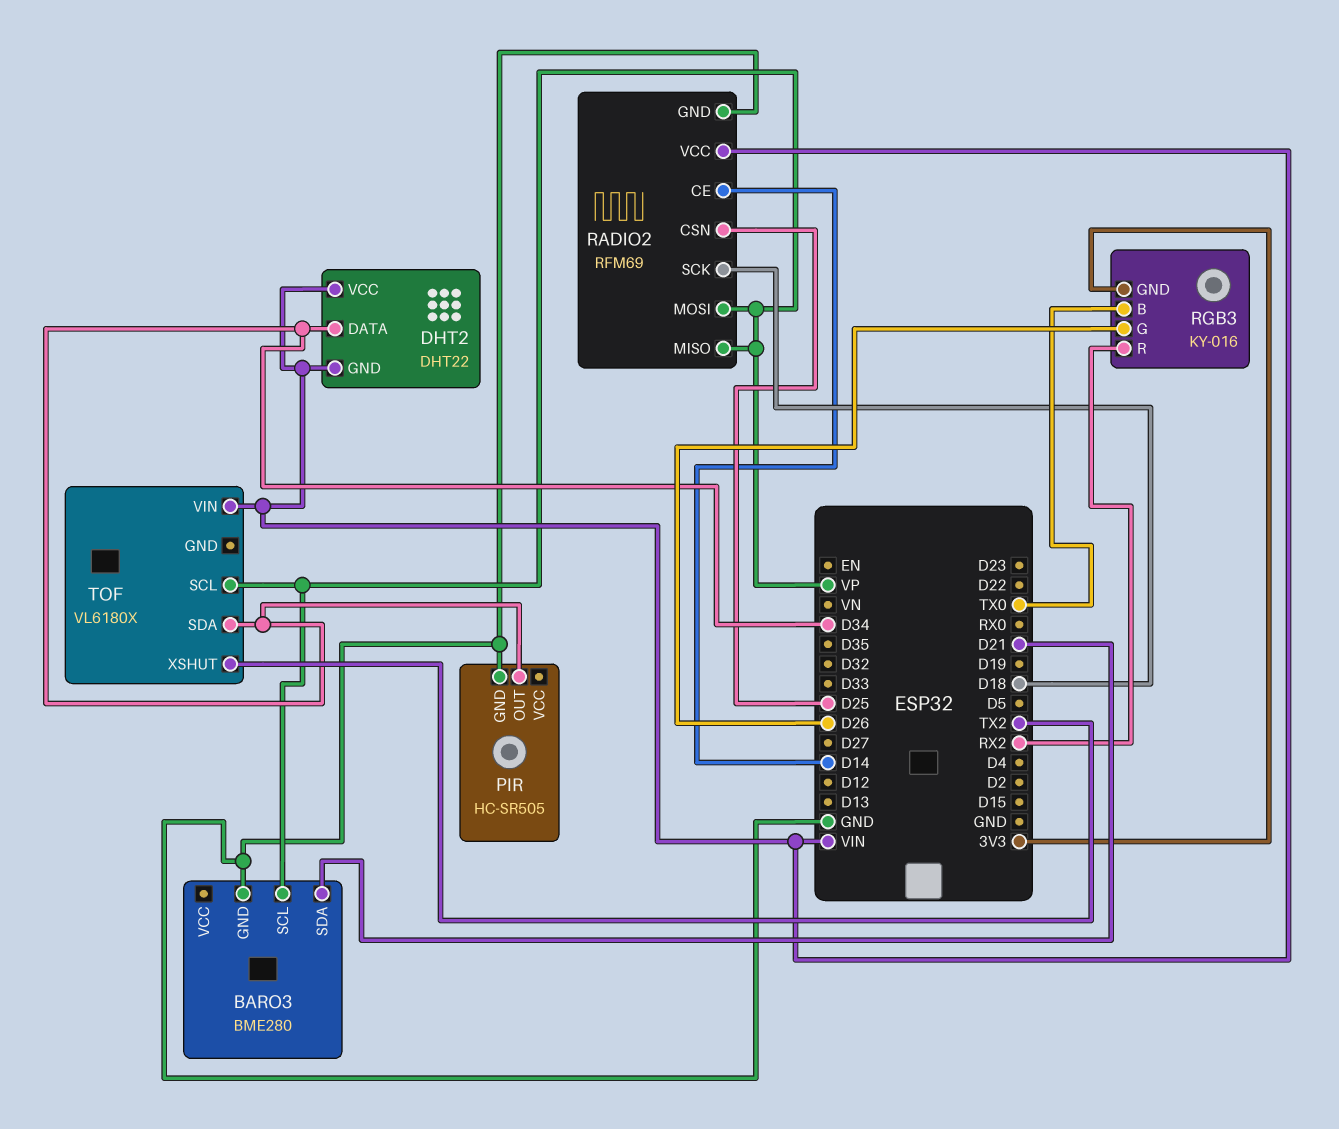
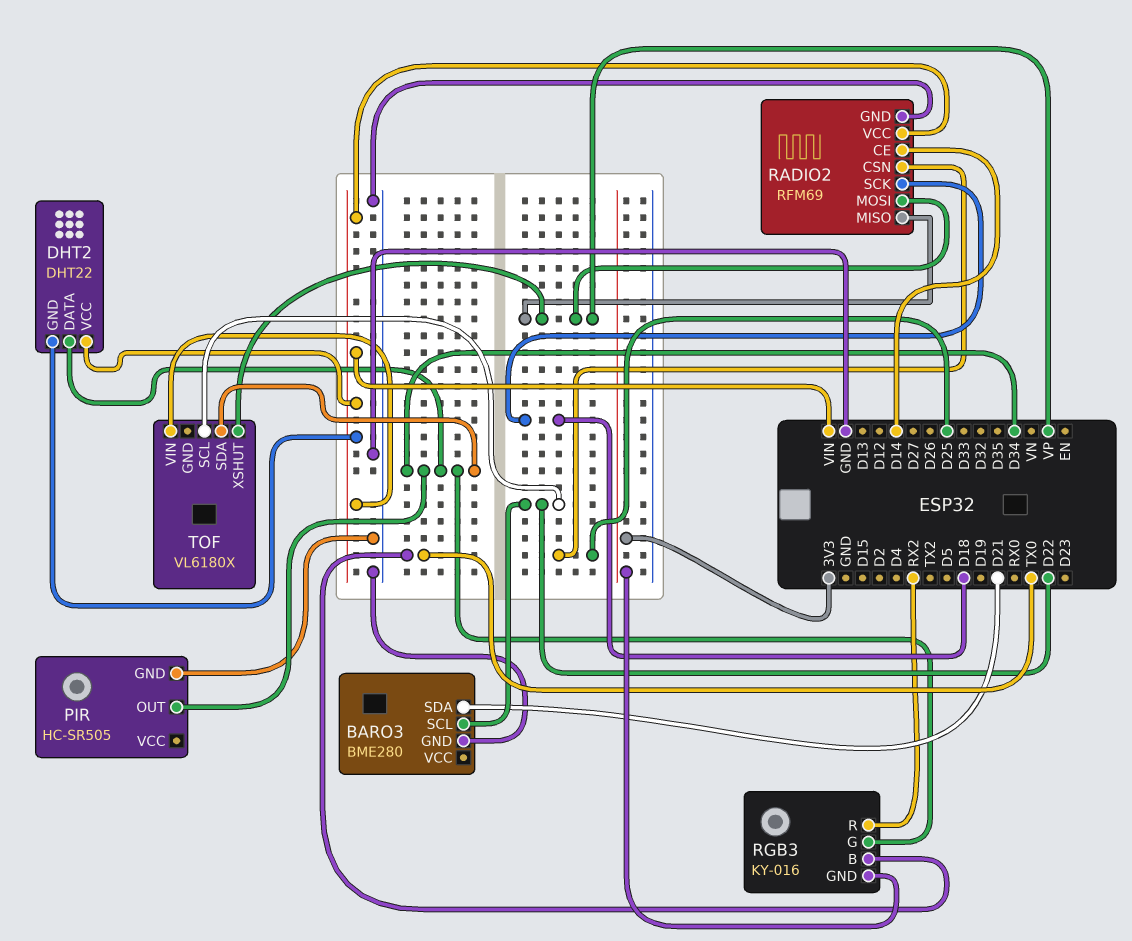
BARO3 pin SCL: VP -> D22
RGB3 pin G: D26 -> D34
TOF pin SCL: VP -> D22
TOF pin XSHUT: TX2 -> VP

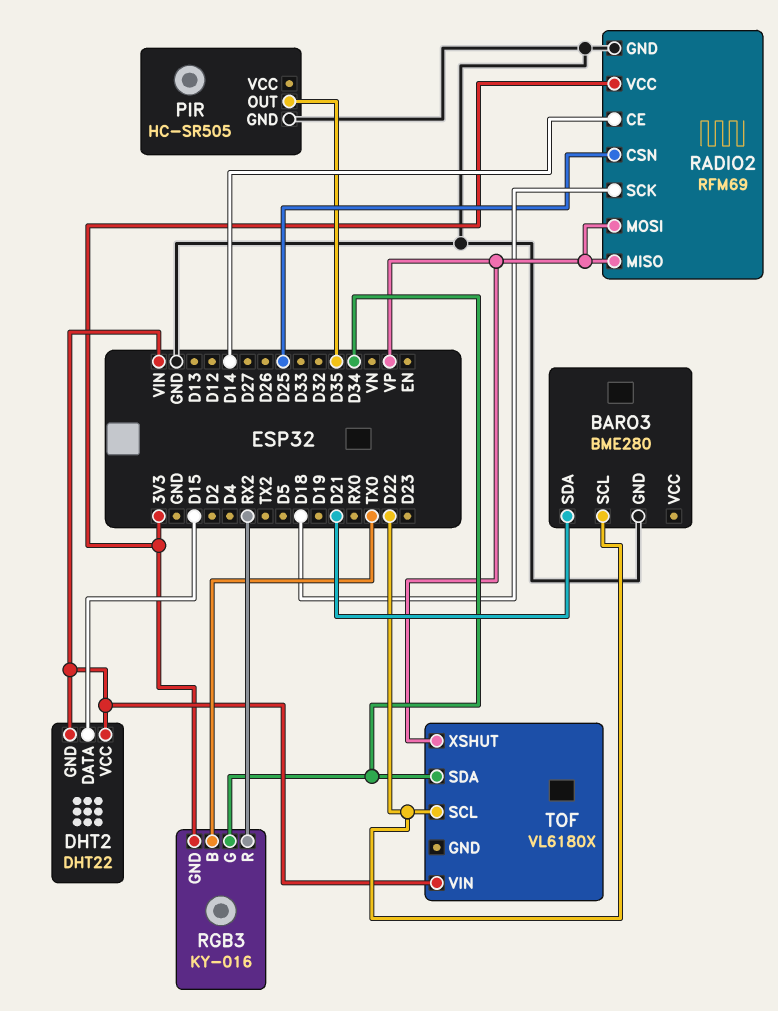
DHT2 pin DATA: D34 -> D15
PIR pin OUT: D34 -> D35
RADIO2 pin VCC: VIN -> 3V3

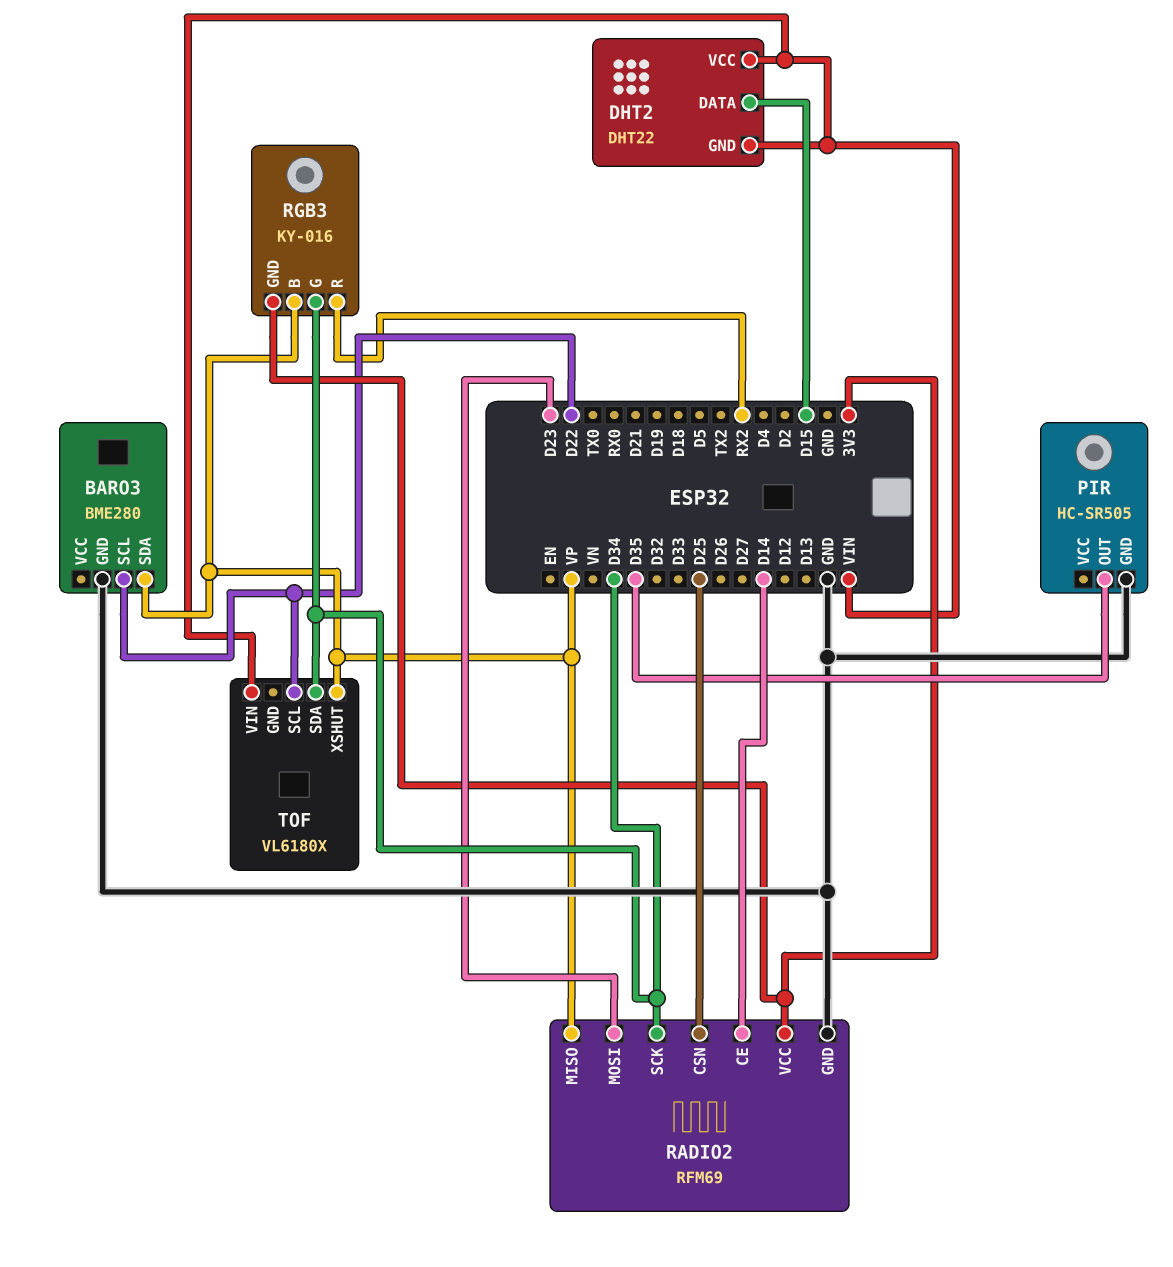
BARO3 pin SDA: D21 -> VP
RADIO2 pin MOSI: VP -> D23
RADIO2 pin SCK: D18 -> D34
RGB3 pin B: TX0 -> VP

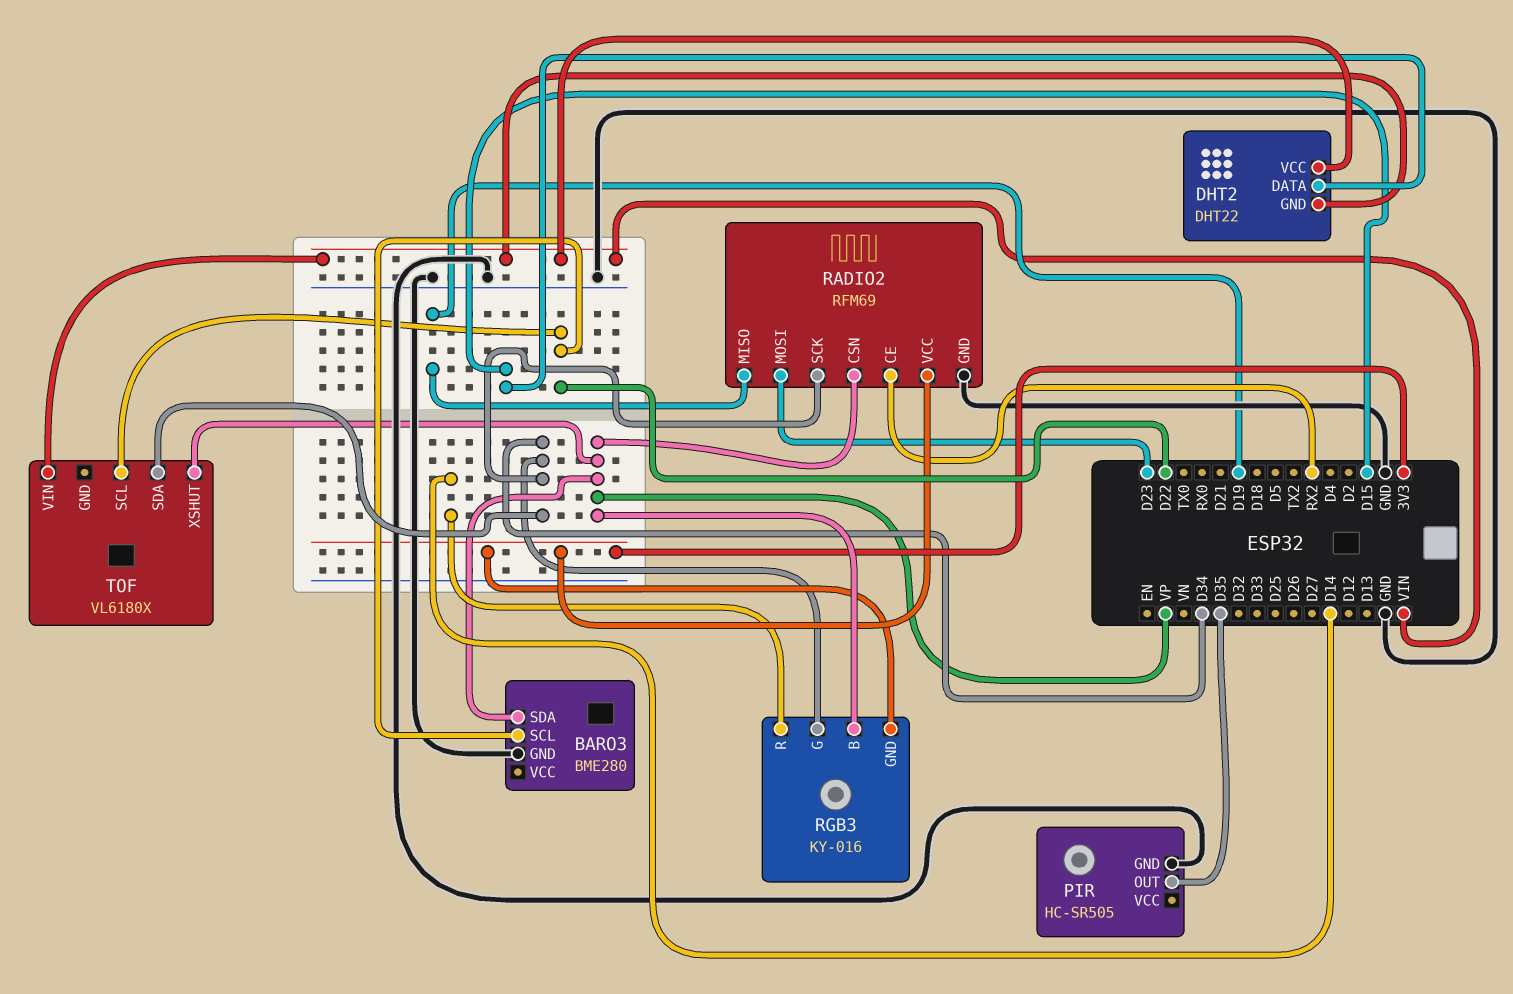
RADIO2 pin CE: D14 -> RX2
RADIO2 pin CSN: D25 -> VP
RADIO2 pin MISO: VP -> D19
RGB3 pin R: RX2 -> D14

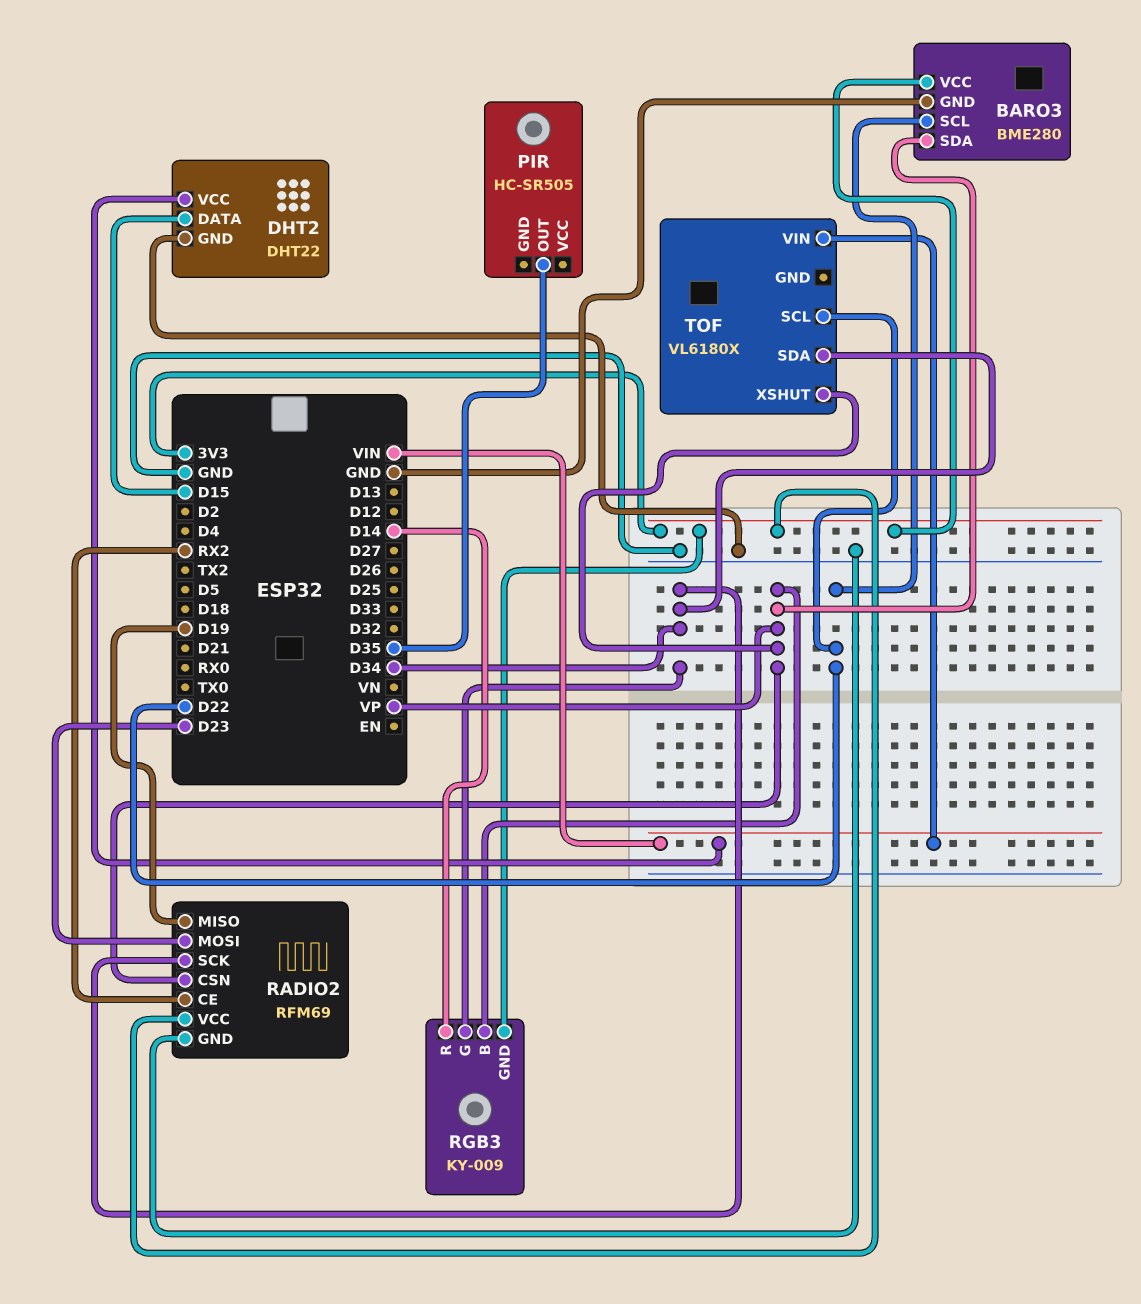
BARO3 pin VCC: none -> 3V3
DHT2 pin GND: VIN -> GND
PIR pin GND: GND -> none
RGB3: KY-016 -> KY-009

